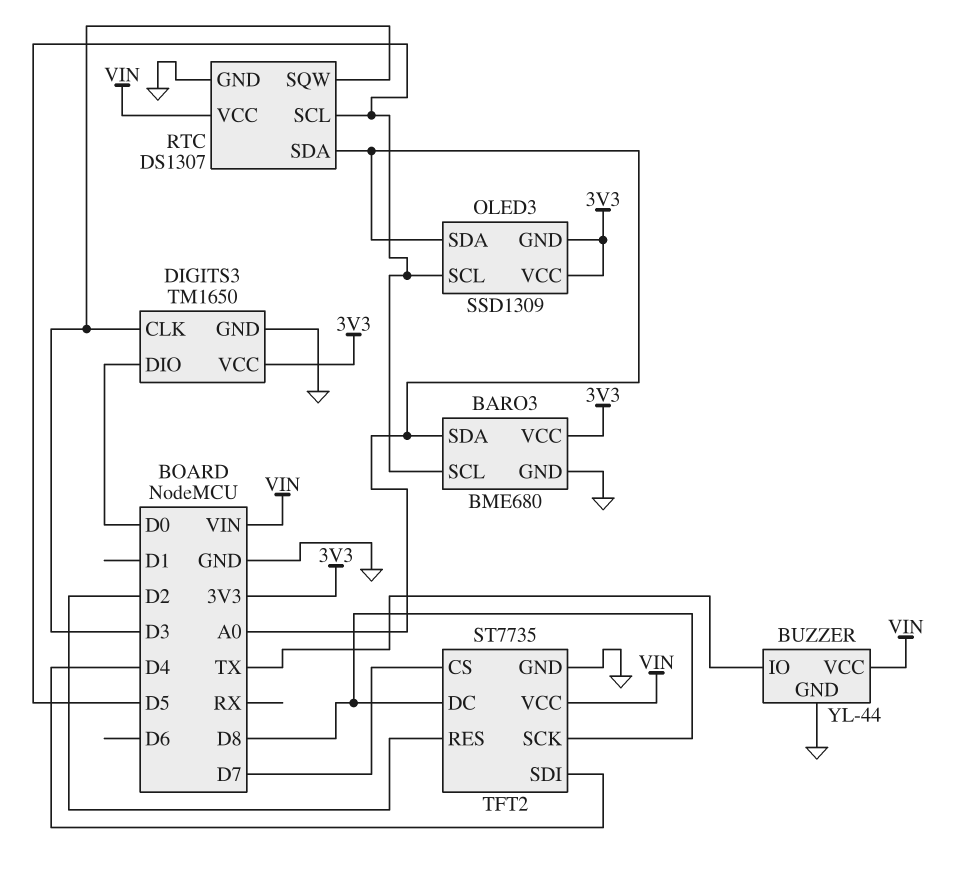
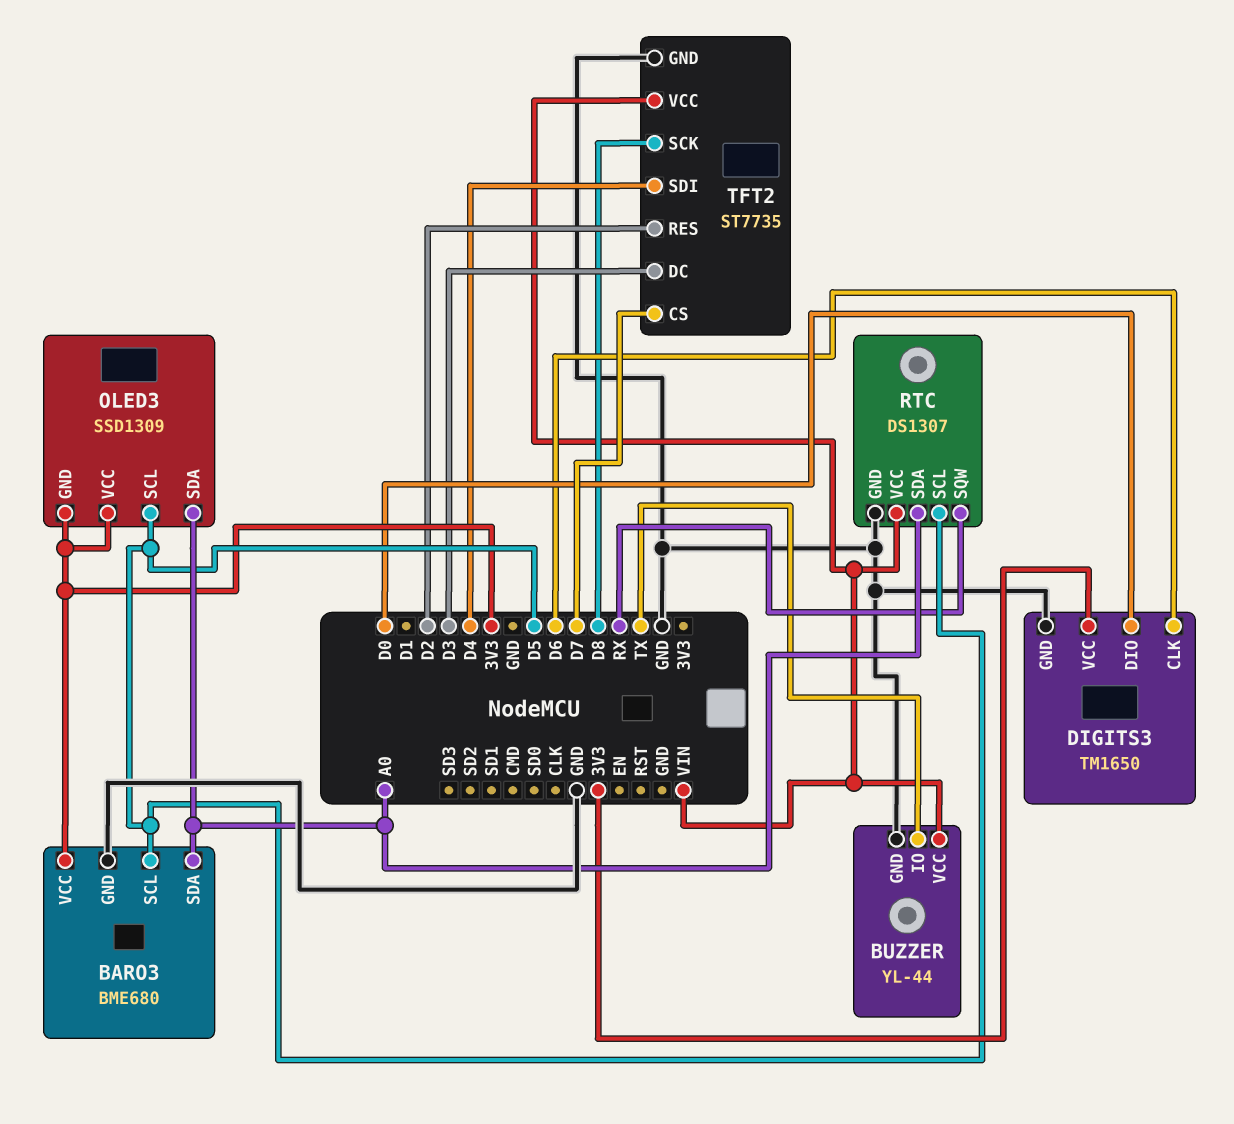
DIGITS3 pin CLK: D3 -> D6
RTC pin SQW: D3 -> RX
TFT2 pin DC: D8 -> D3

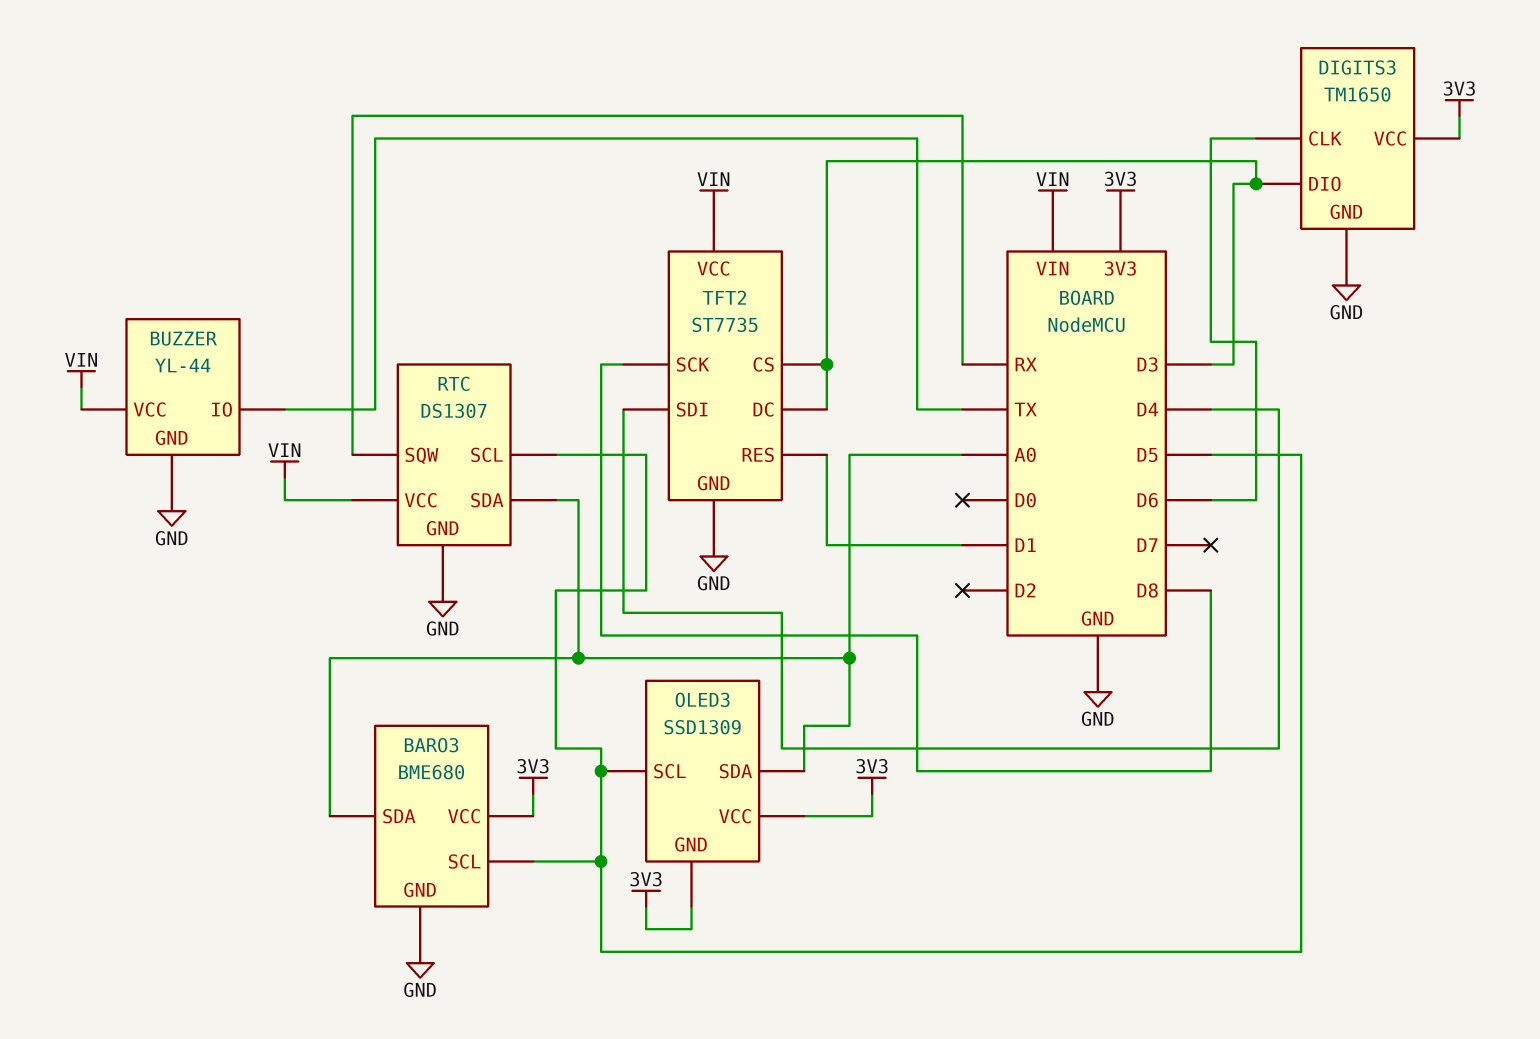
DIGITS3 pin DIO: D0 -> D3
TFT2 pin CS: D7 -> D3
TFT2 pin RES: D2 -> D1

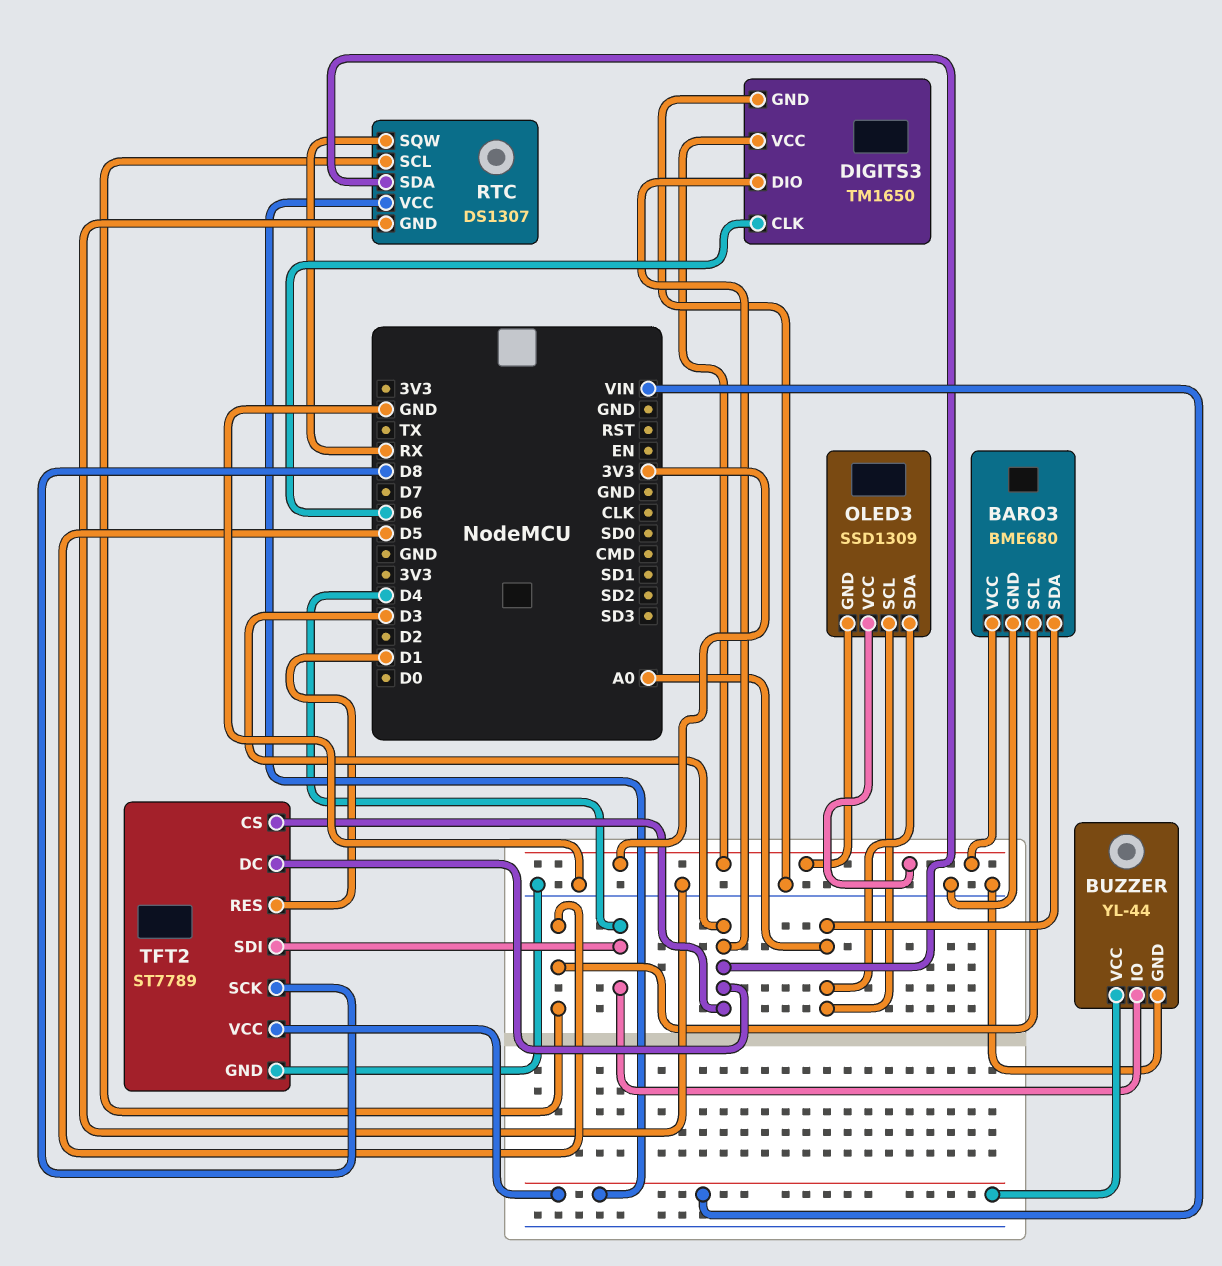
BUZZER pin IO: TX -> D4
OLED3 pin SCL: D5 -> A0
RTC pin SDA: A0 -> D3
TFT2: ST7735 -> ST7789

